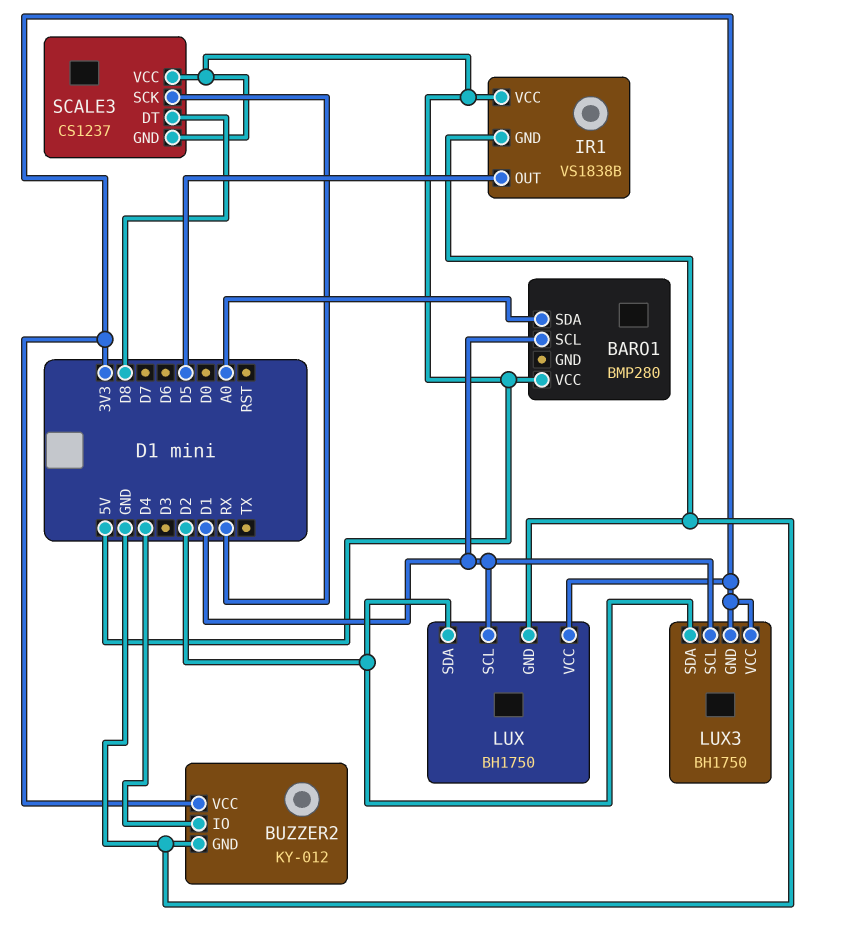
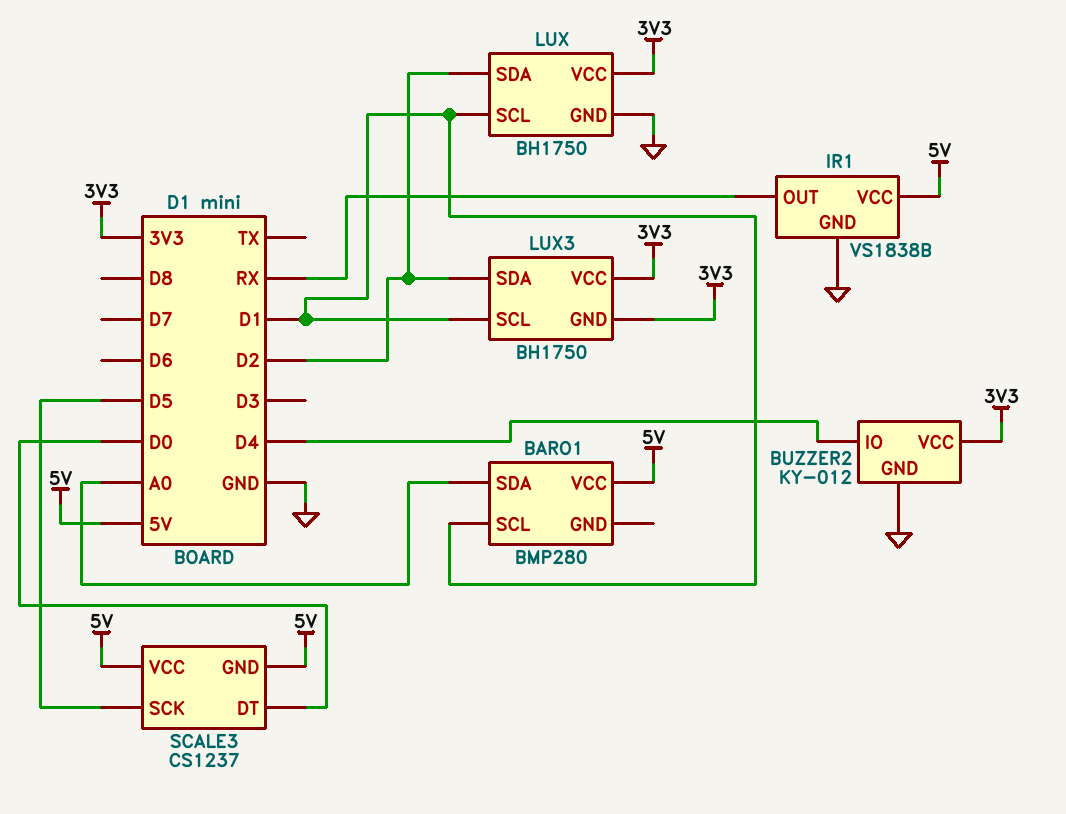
IR1 pin OUT: D5 -> RX
SCALE3 pin DT: D8 -> D0
SCALE3 pin SCK: RX -> D5

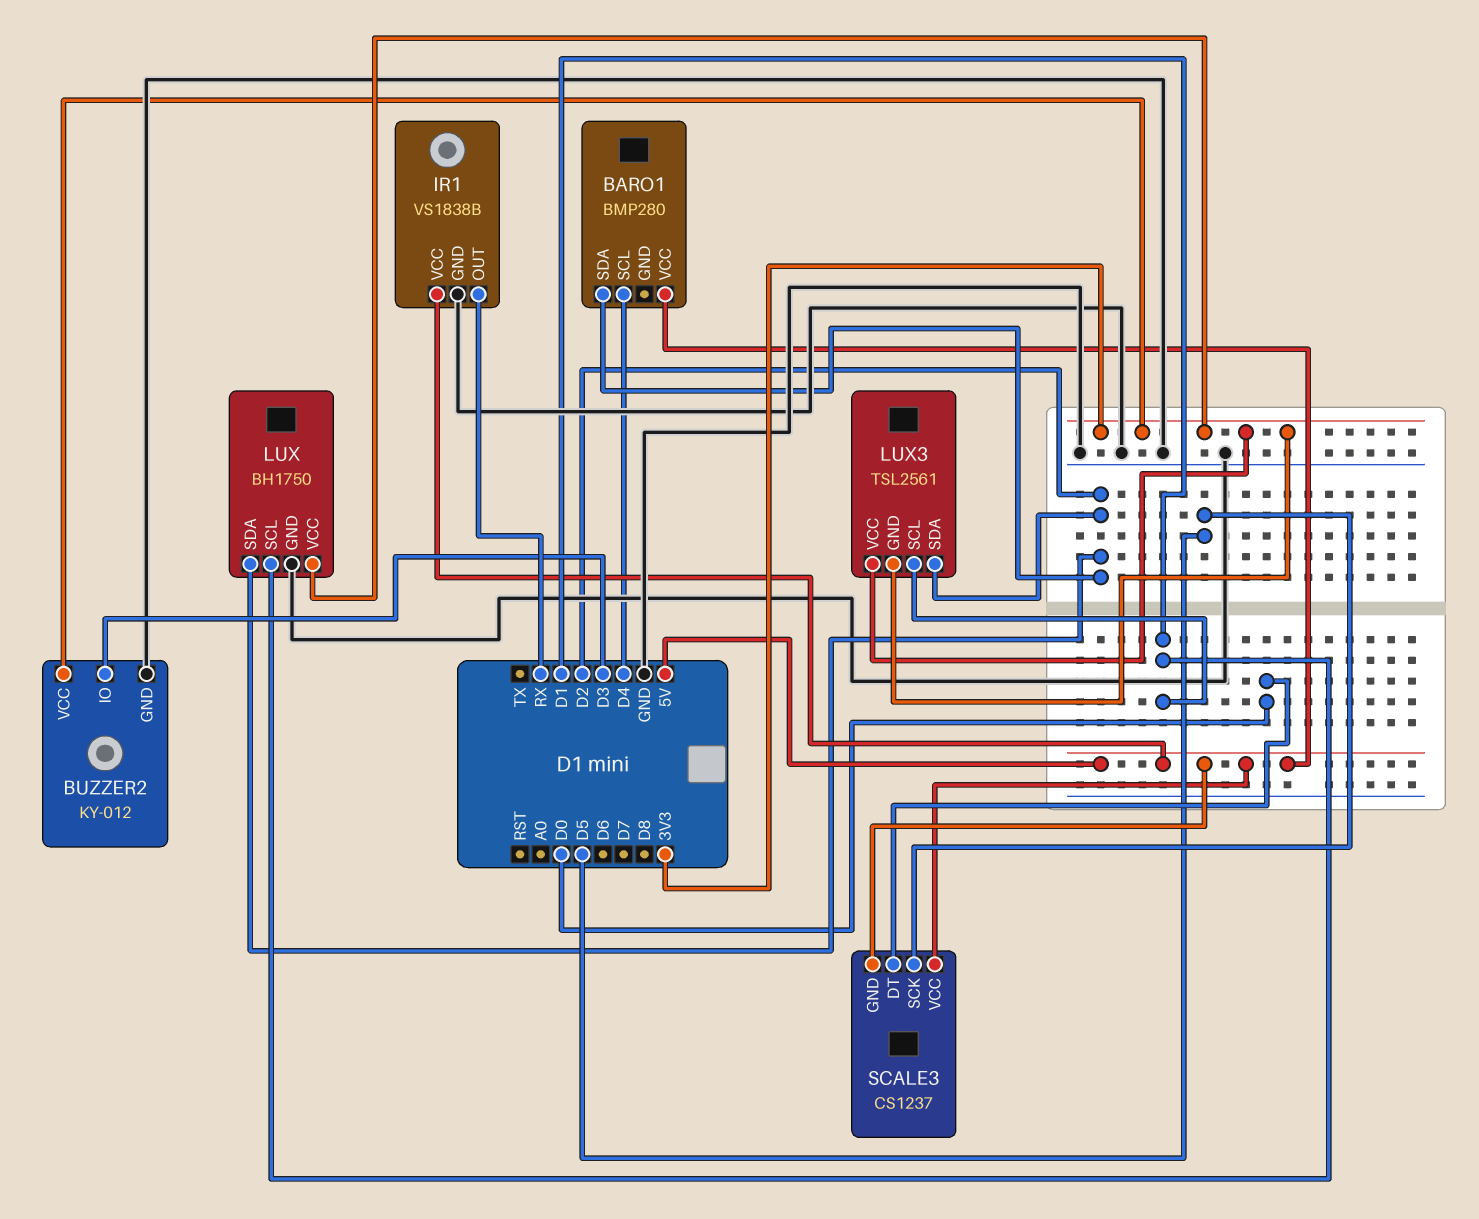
BARO1 pin SCL: D1 -> D4
BARO1 pin SDA: A0 -> D2
BUZZER2 pin IO: D4 -> D3
LUX3: BH1750 -> TSL2561

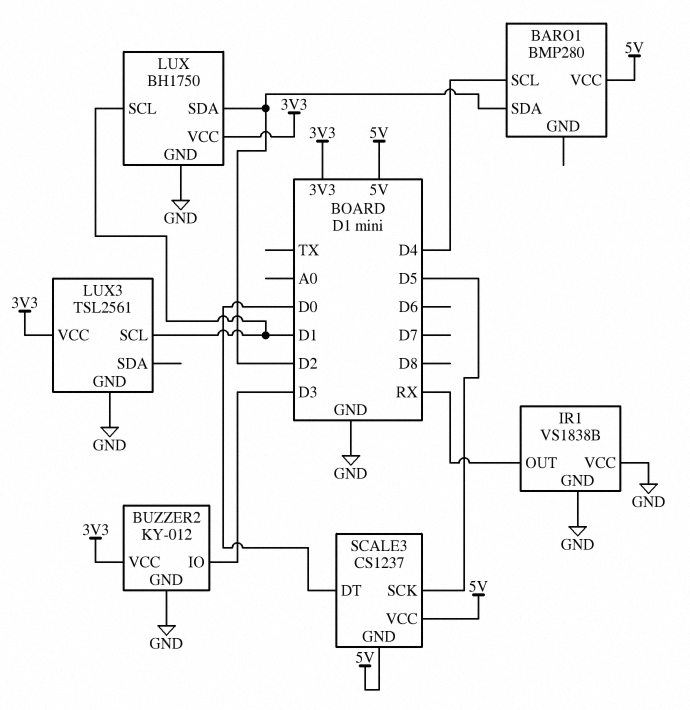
IR1 pin VCC: 5V -> GND
LUX3 pin GND: 3V3 -> GND
LUX3 pin SDA: D2 -> none

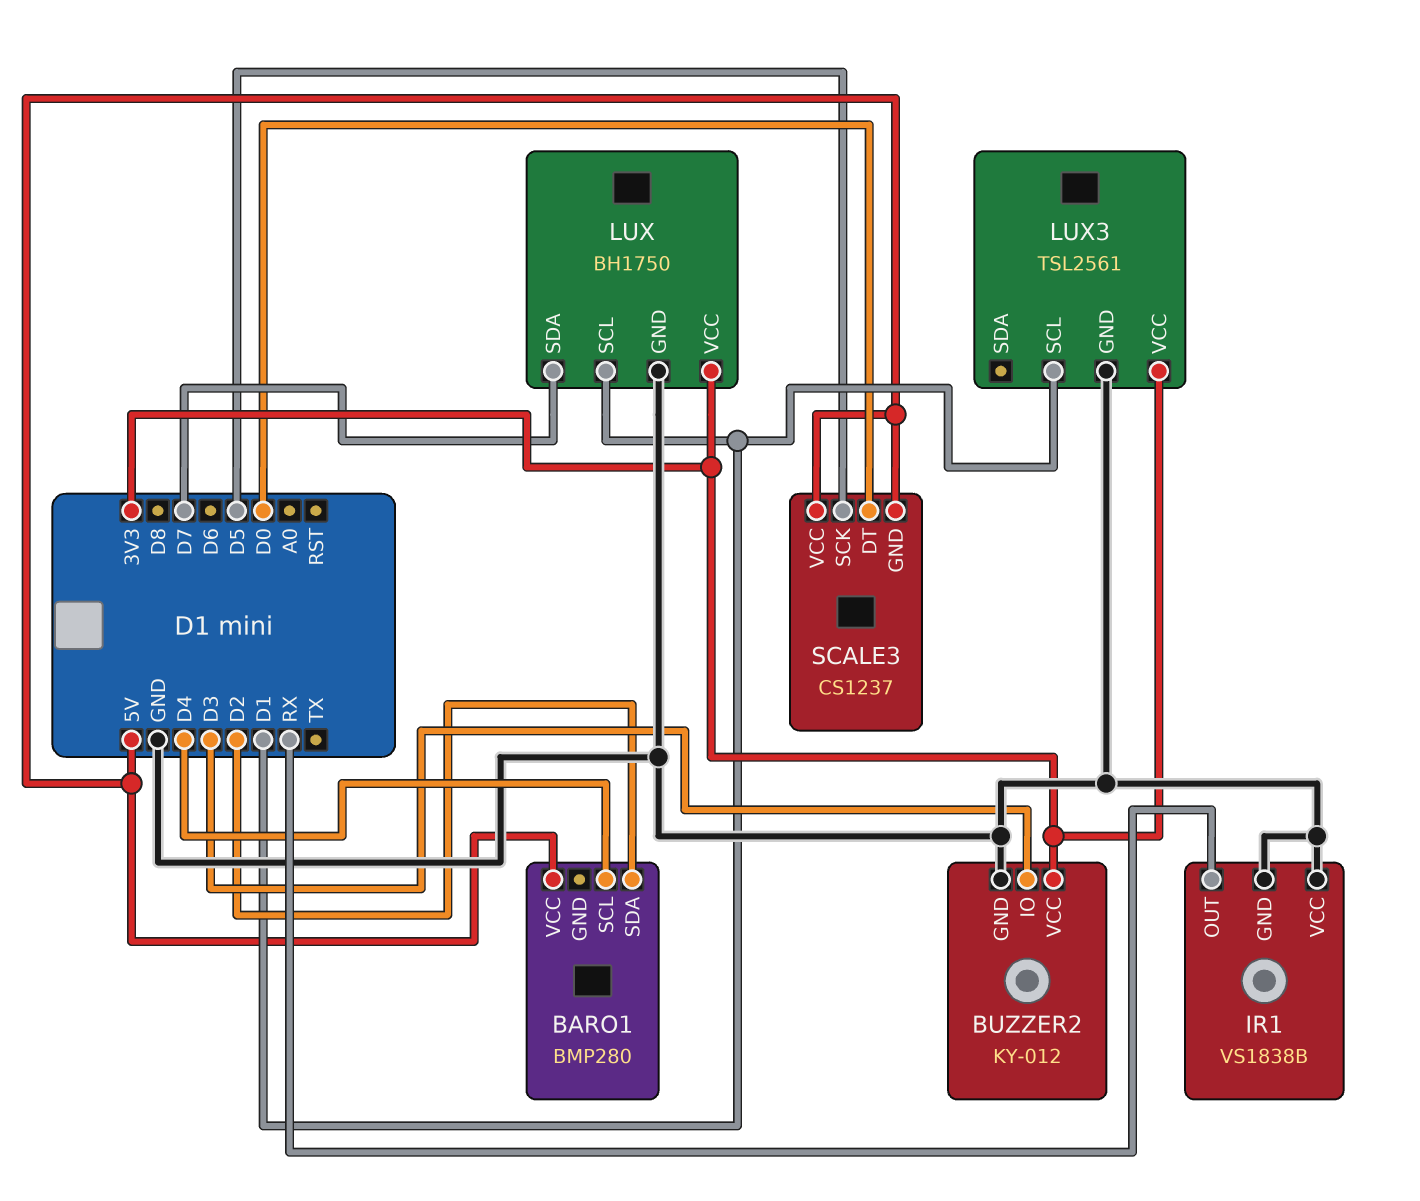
LUX pin SDA: D2 -> D7

